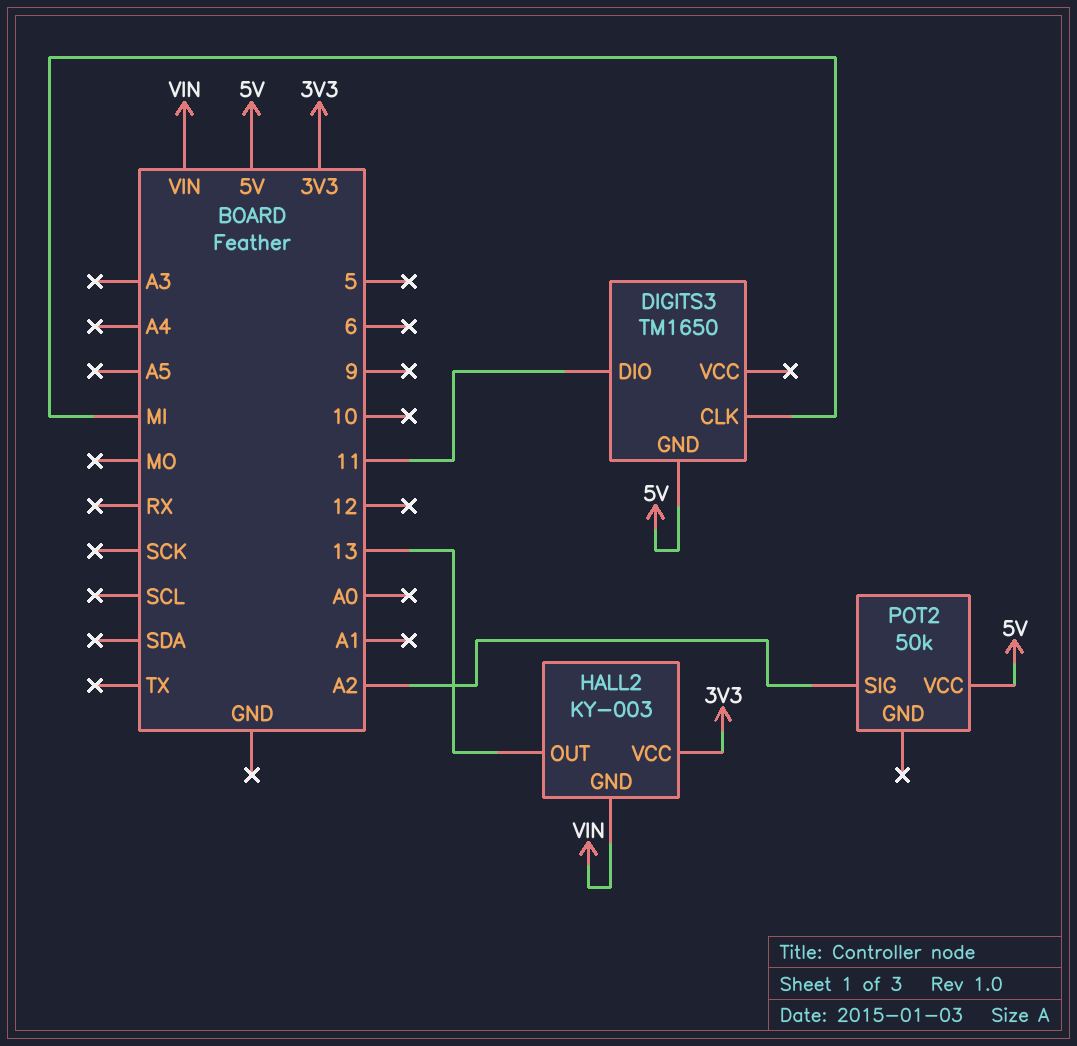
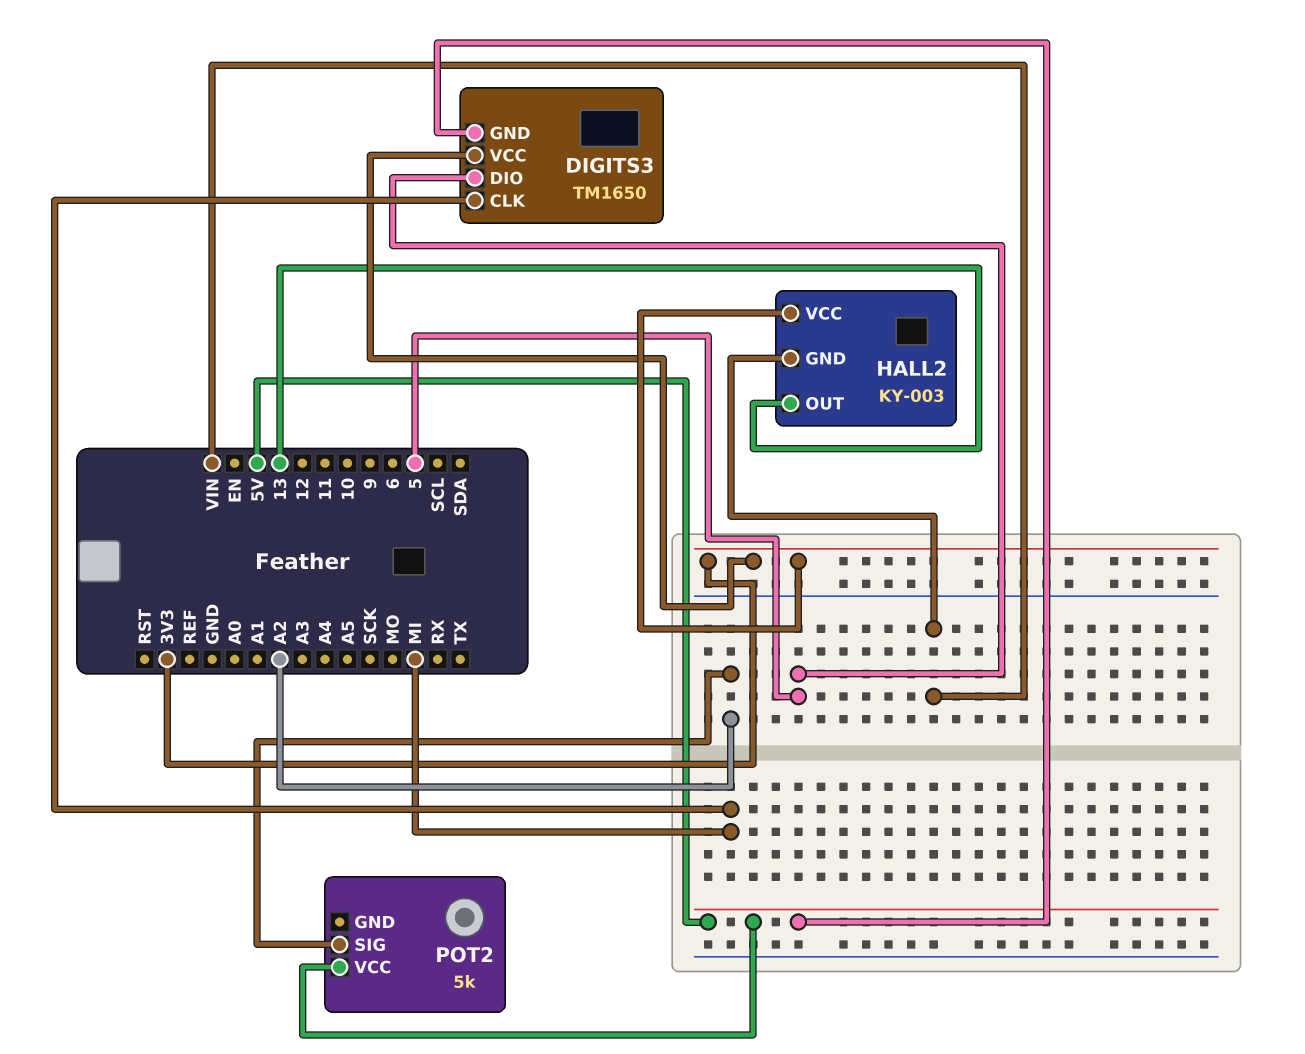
DIGITS3 pin DIO: 11 -> 5
DIGITS3 pin VCC: none -> 3V3
POT2: 50k -> 5k

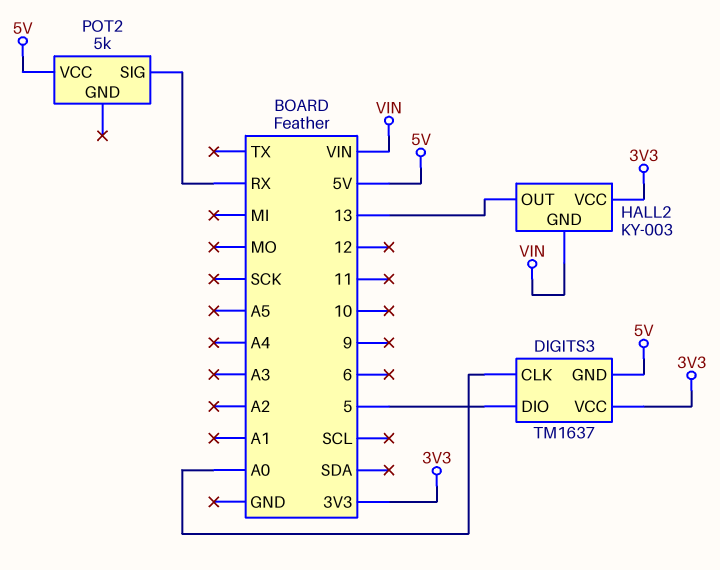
DIGITS3: TM1650 -> TM1637
DIGITS3 pin CLK: MI -> A0
POT2 pin SIG: A2 -> RX

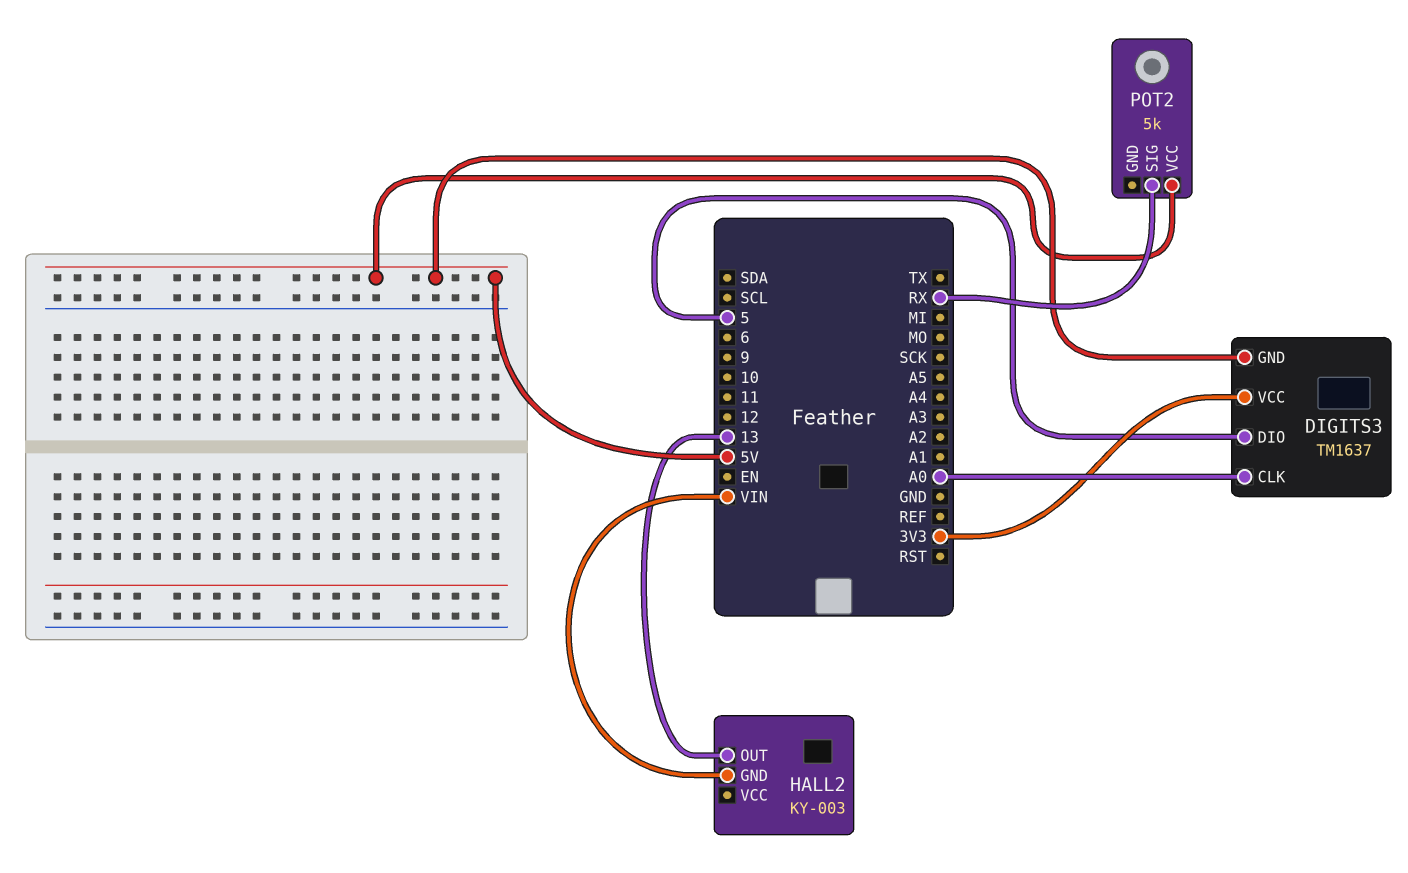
HALL2 pin VCC: 3V3 -> none

